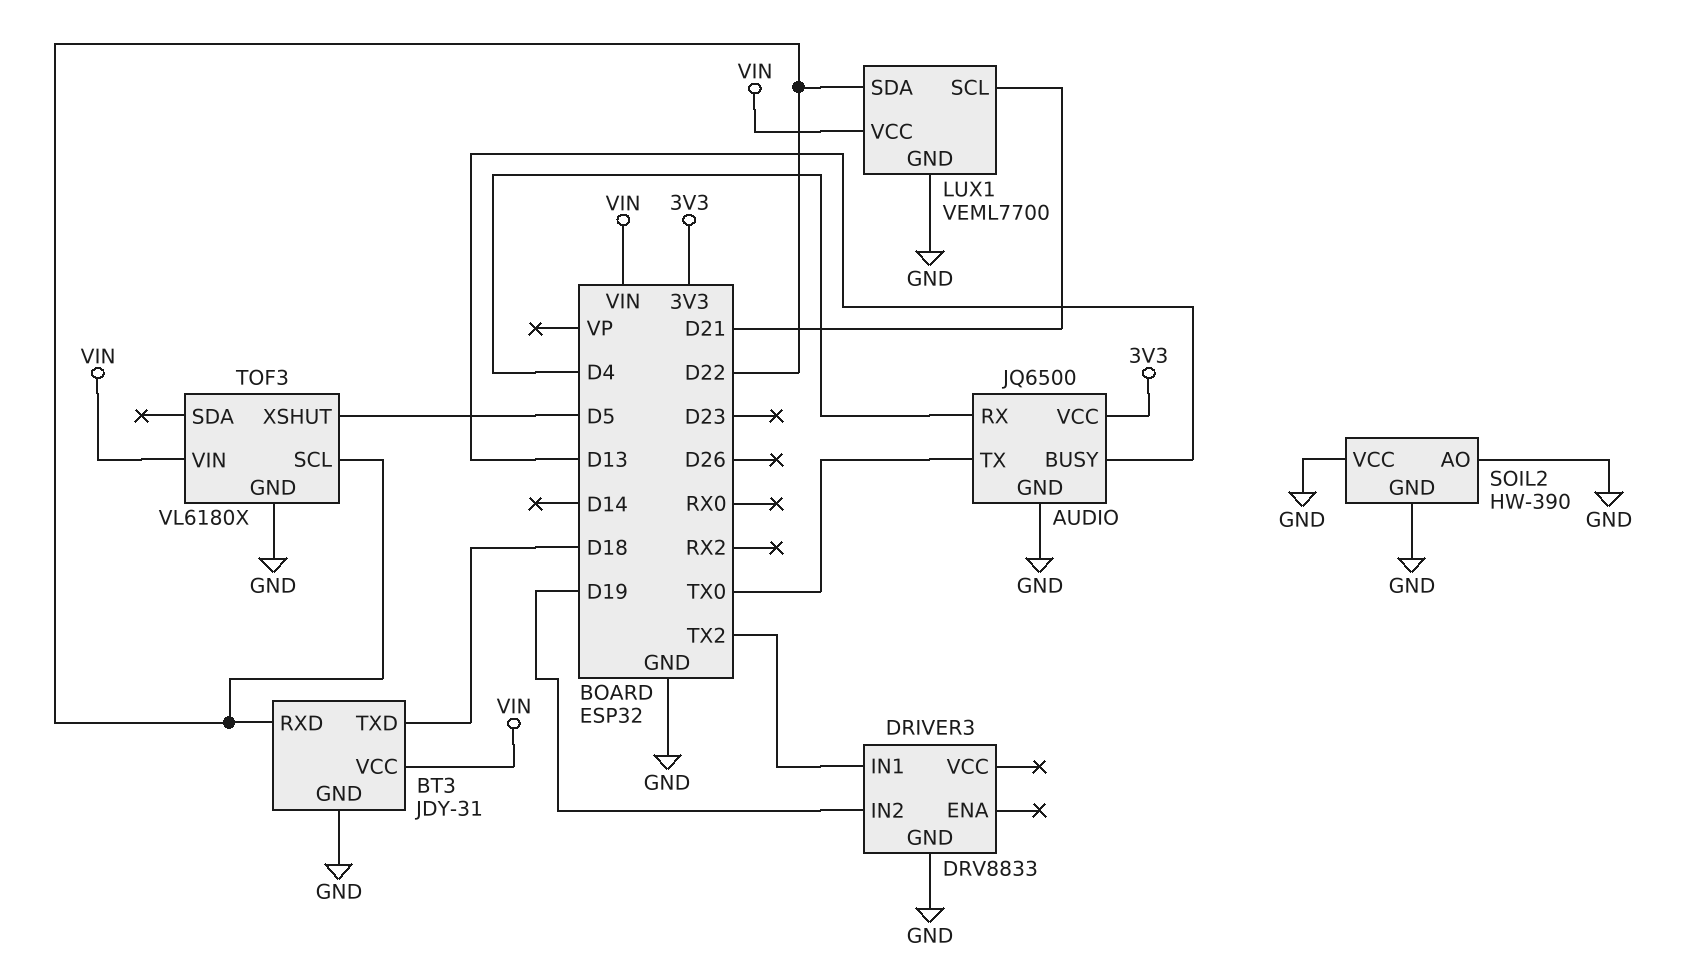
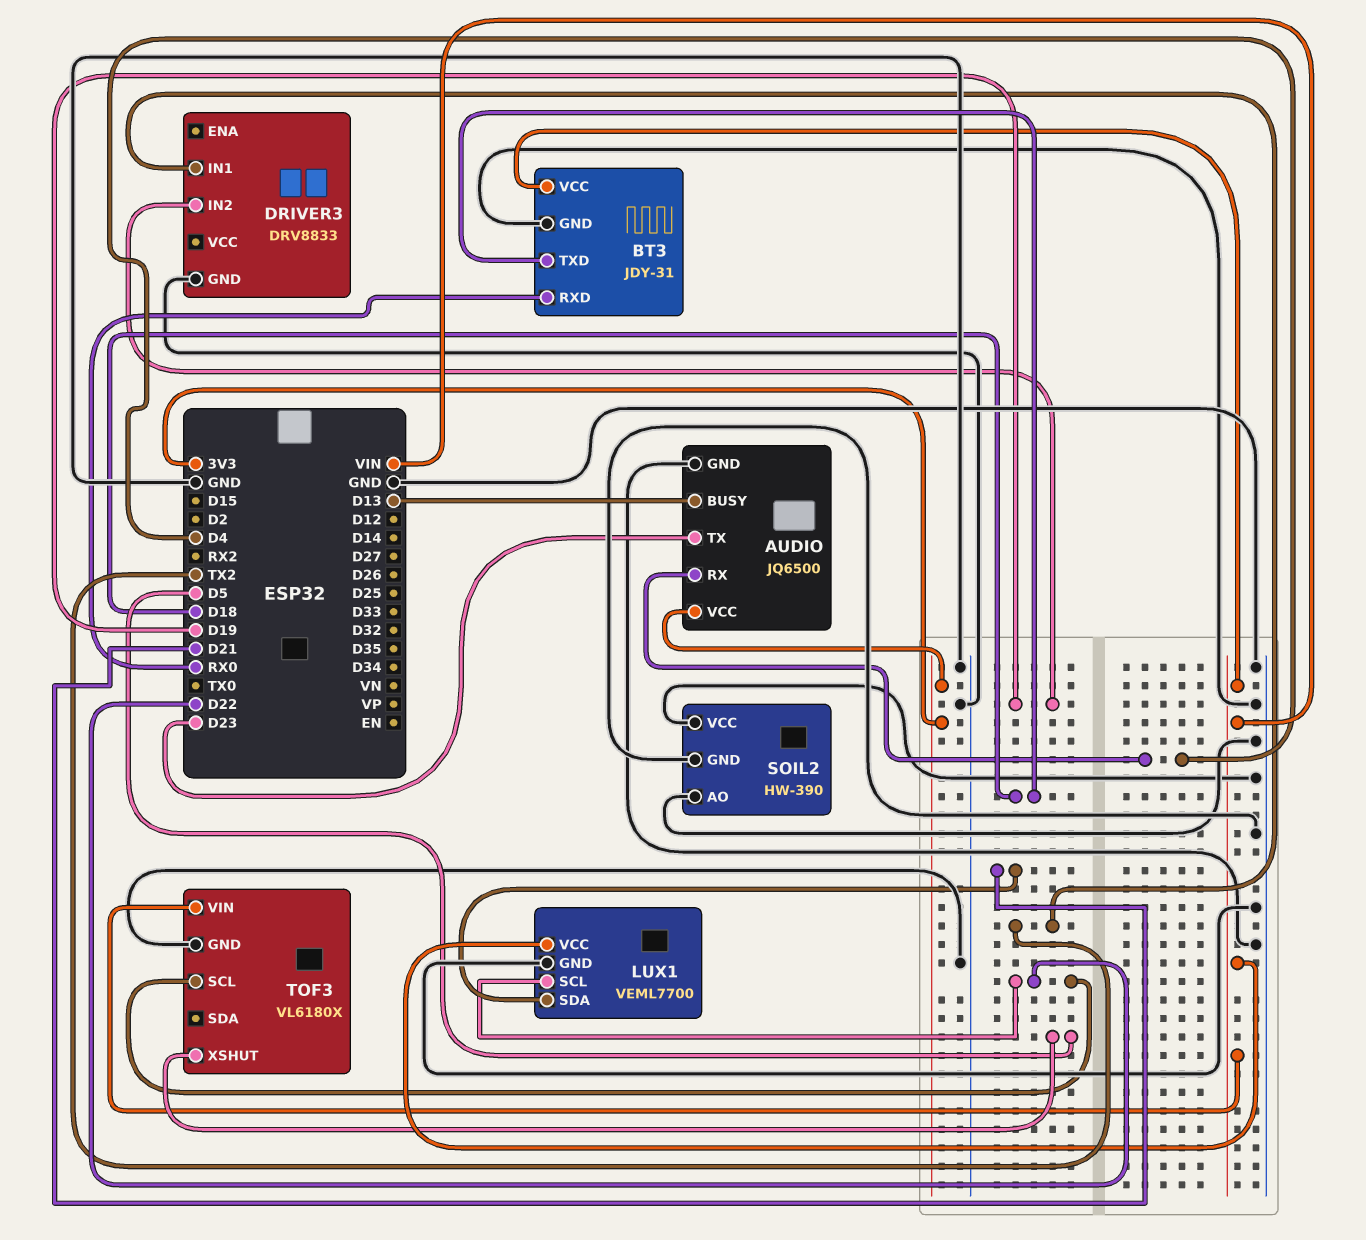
AUDIO pin TX: TX0 -> D23
BT3 pin RXD: D22 -> RX0
LUX1 pin SCL: D21 -> D22
LUX1 pin SDA: D22 -> D21

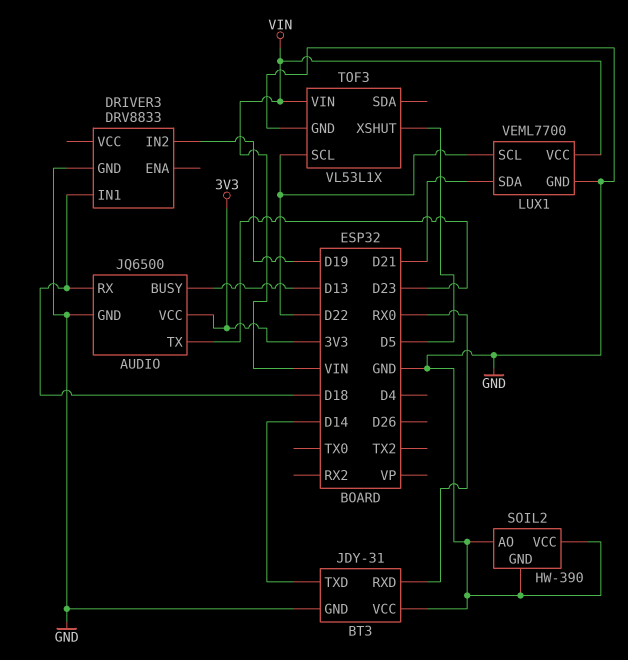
AUDIO pin RX: D4 -> D18
BT3 pin TXD: D18 -> D14
BT3 pin VCC: VIN -> GND
DRIVER3 pin IN1: TX2 -> D18
TOF3: VL6180X -> VL53L1X

